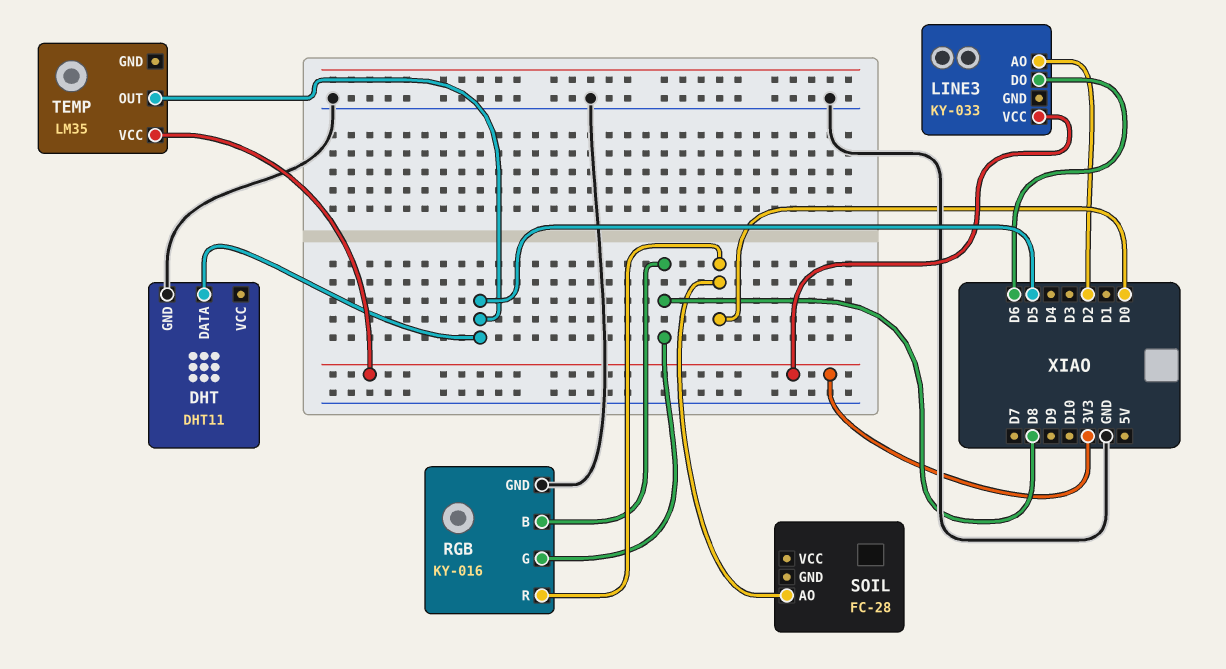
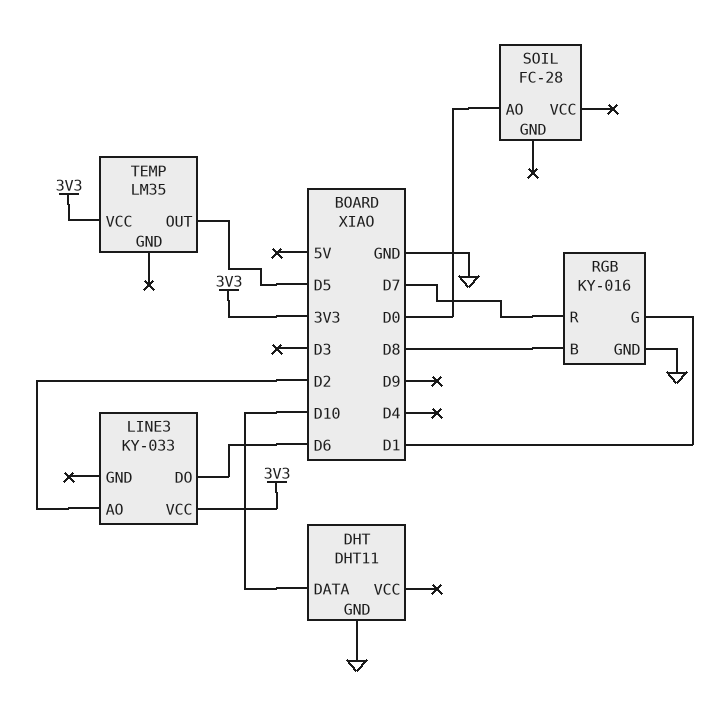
DHT pin DATA: D5 -> D10
RGB pin G: D8 -> D1
RGB pin R: D0 -> D7

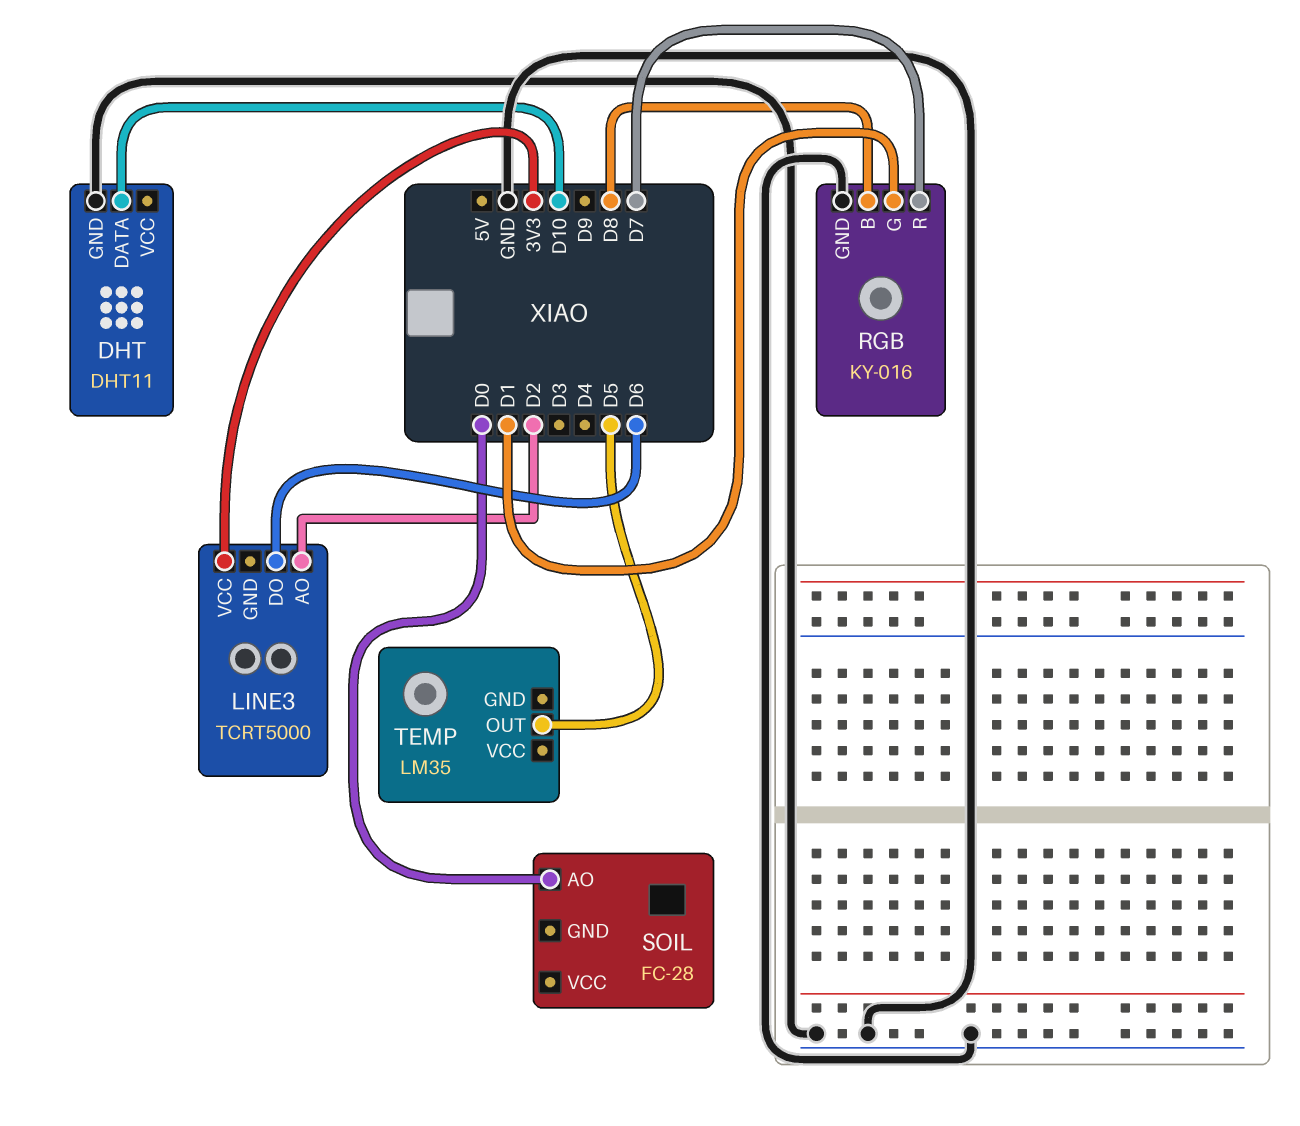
LINE3: KY-033 -> TCRT5000
TEMP pin VCC: 3V3 -> none

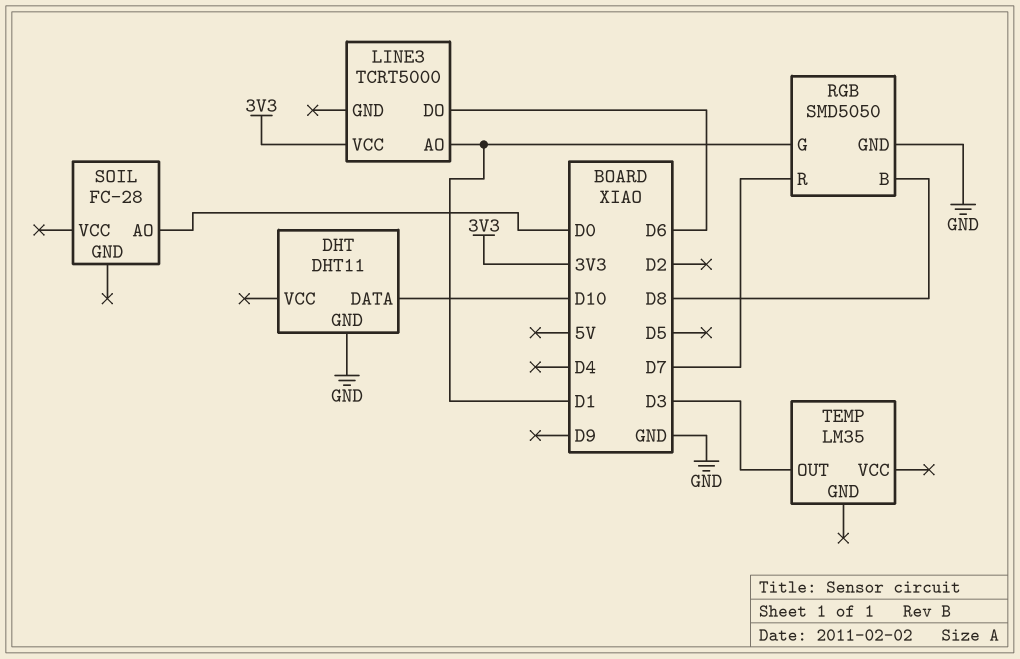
LINE3 pin AO: D2 -> D1
RGB: KY-016 -> SMD5050
TEMP pin OUT: D5 -> D3

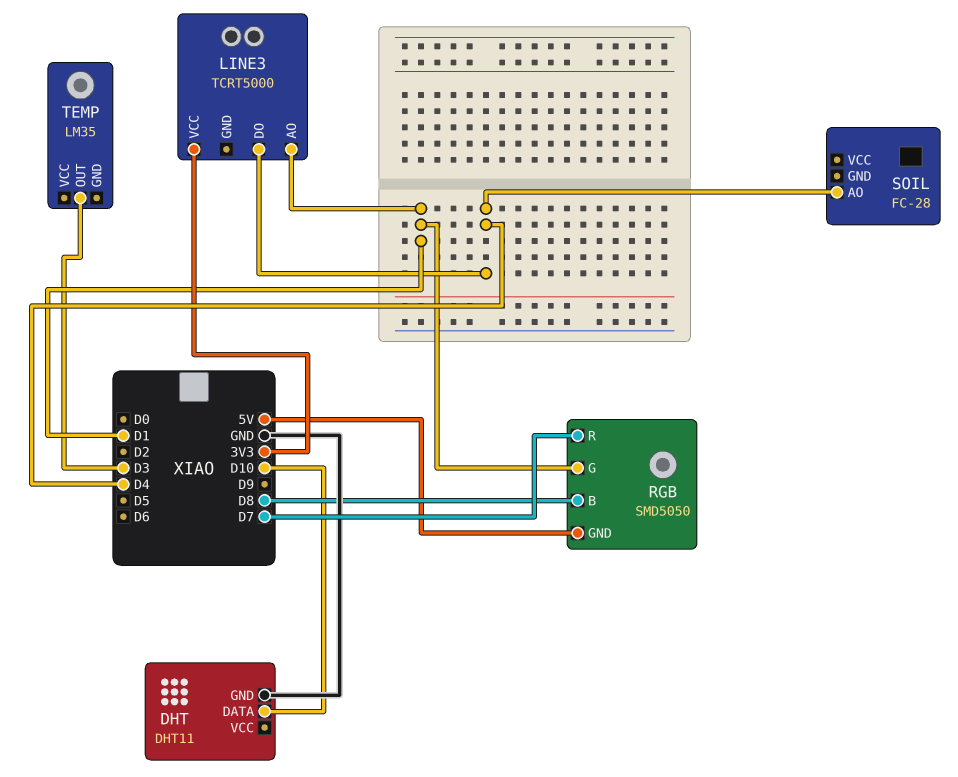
LINE3 pin DO: D6 -> D4
RGB pin GND: GND -> 5V
SOIL pin AO: D0 -> D4

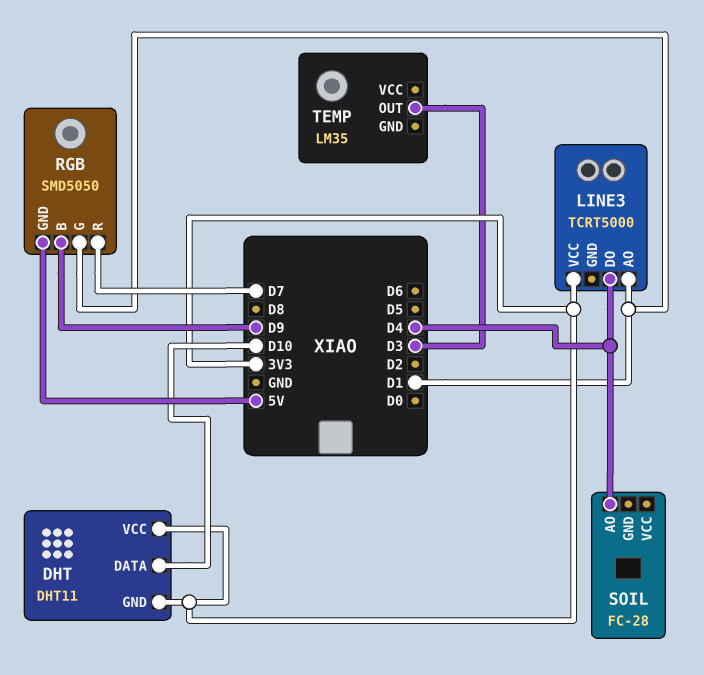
DHT pin GND: GND -> 3V3
DHT pin VCC: none -> 3V3
RGB pin B: D8 -> D9

